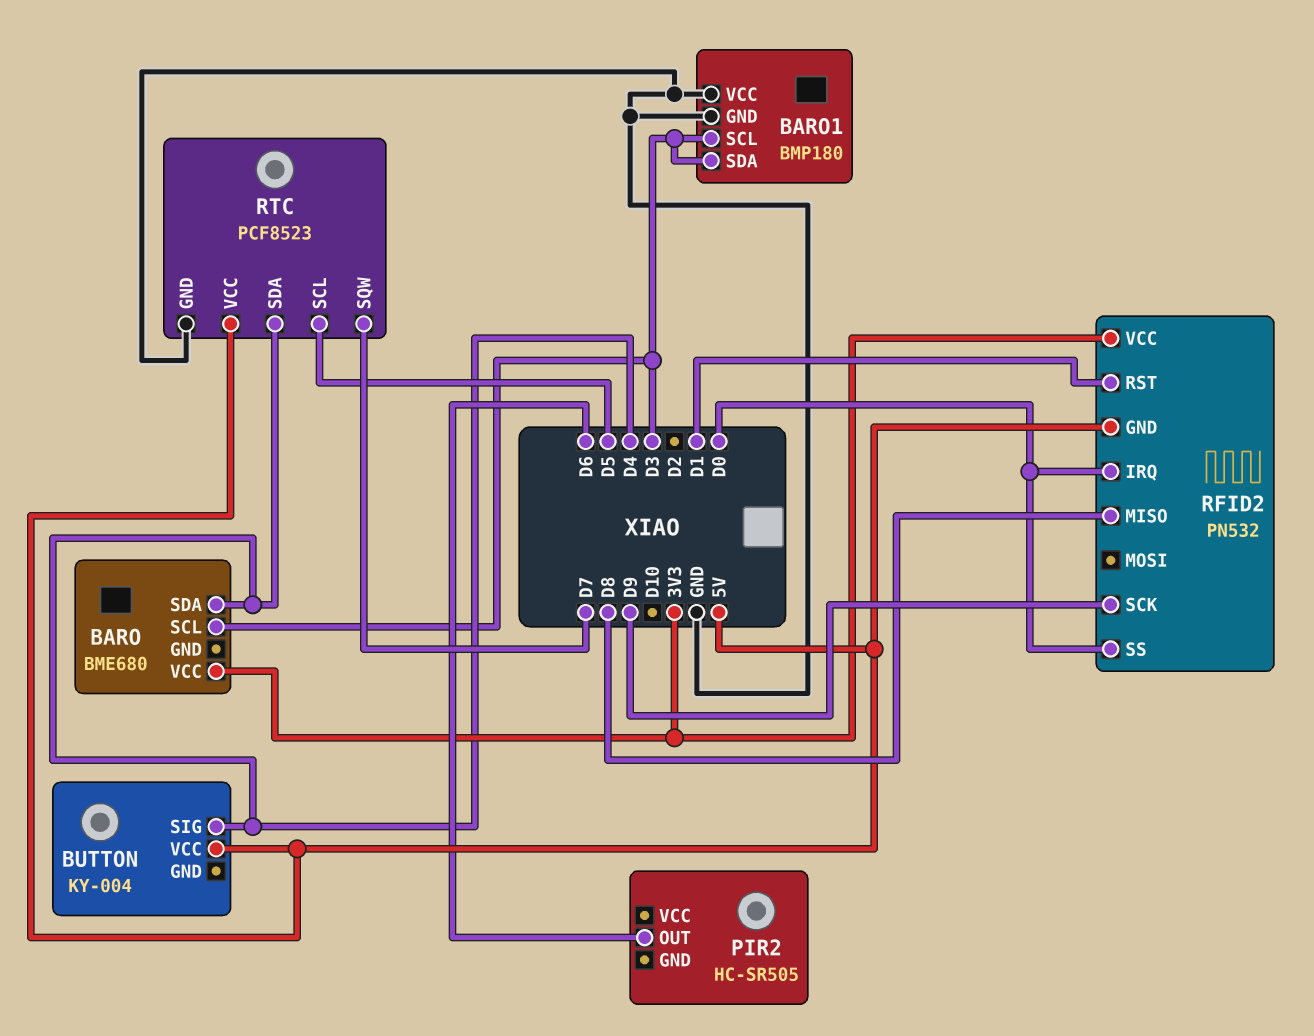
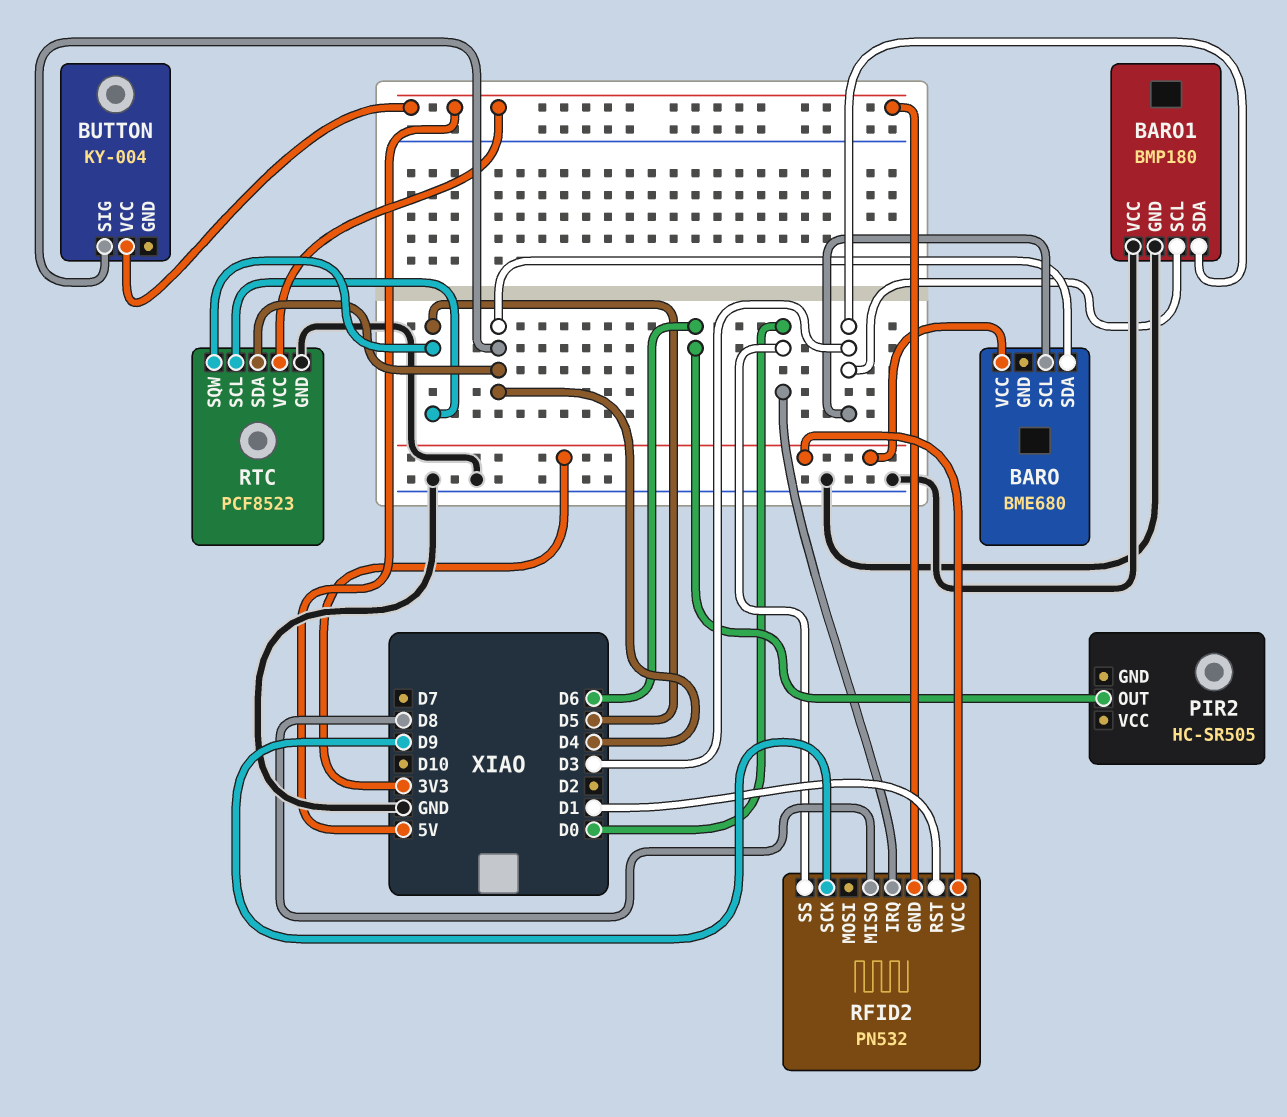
RTC pin SQW: D7 -> D5

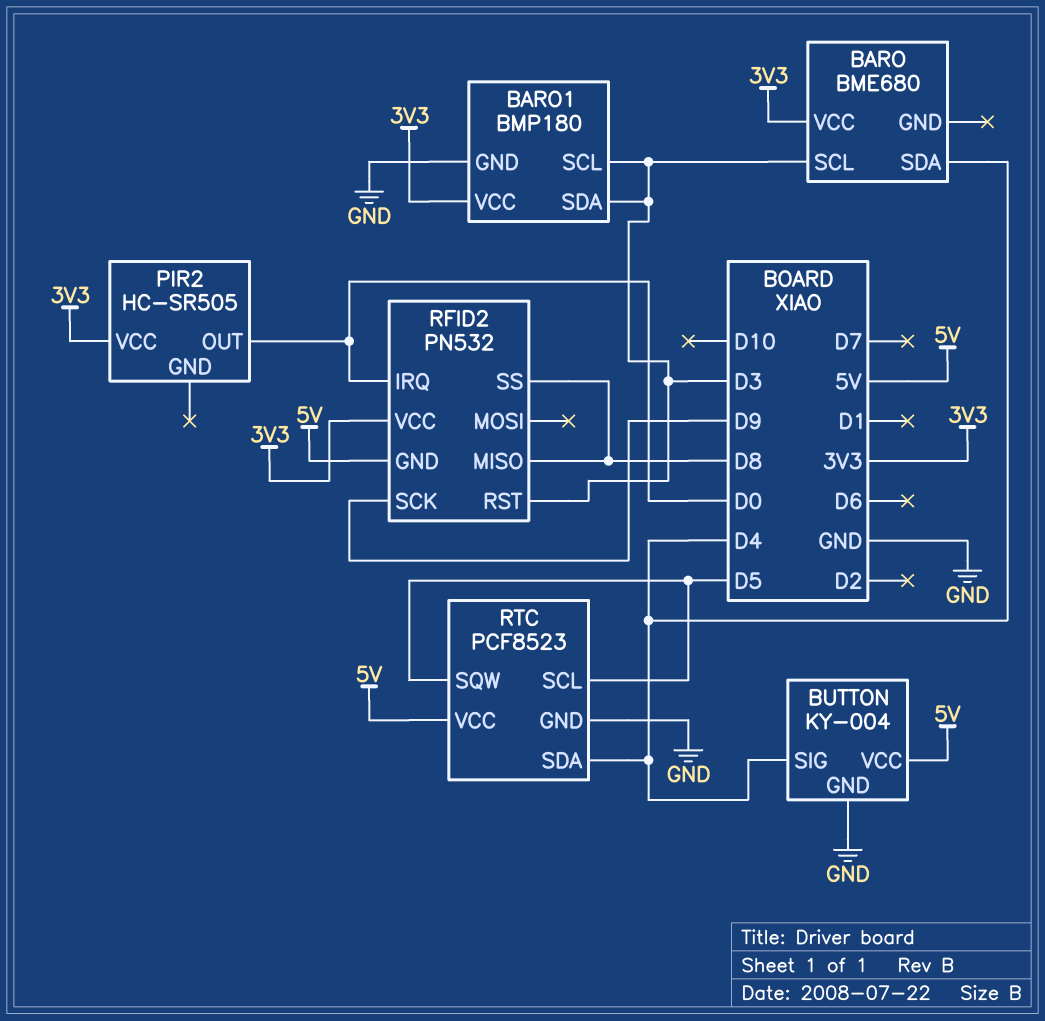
BARO1 pin VCC: GND -> 3V3
BUTTON pin GND: none -> GND
PIR2 pin OUT: D6 -> D0
PIR2 pin VCC: none -> 3V3
RFID2 pin RST: D1 -> D3
RFID2 pin SS: D0 -> D8

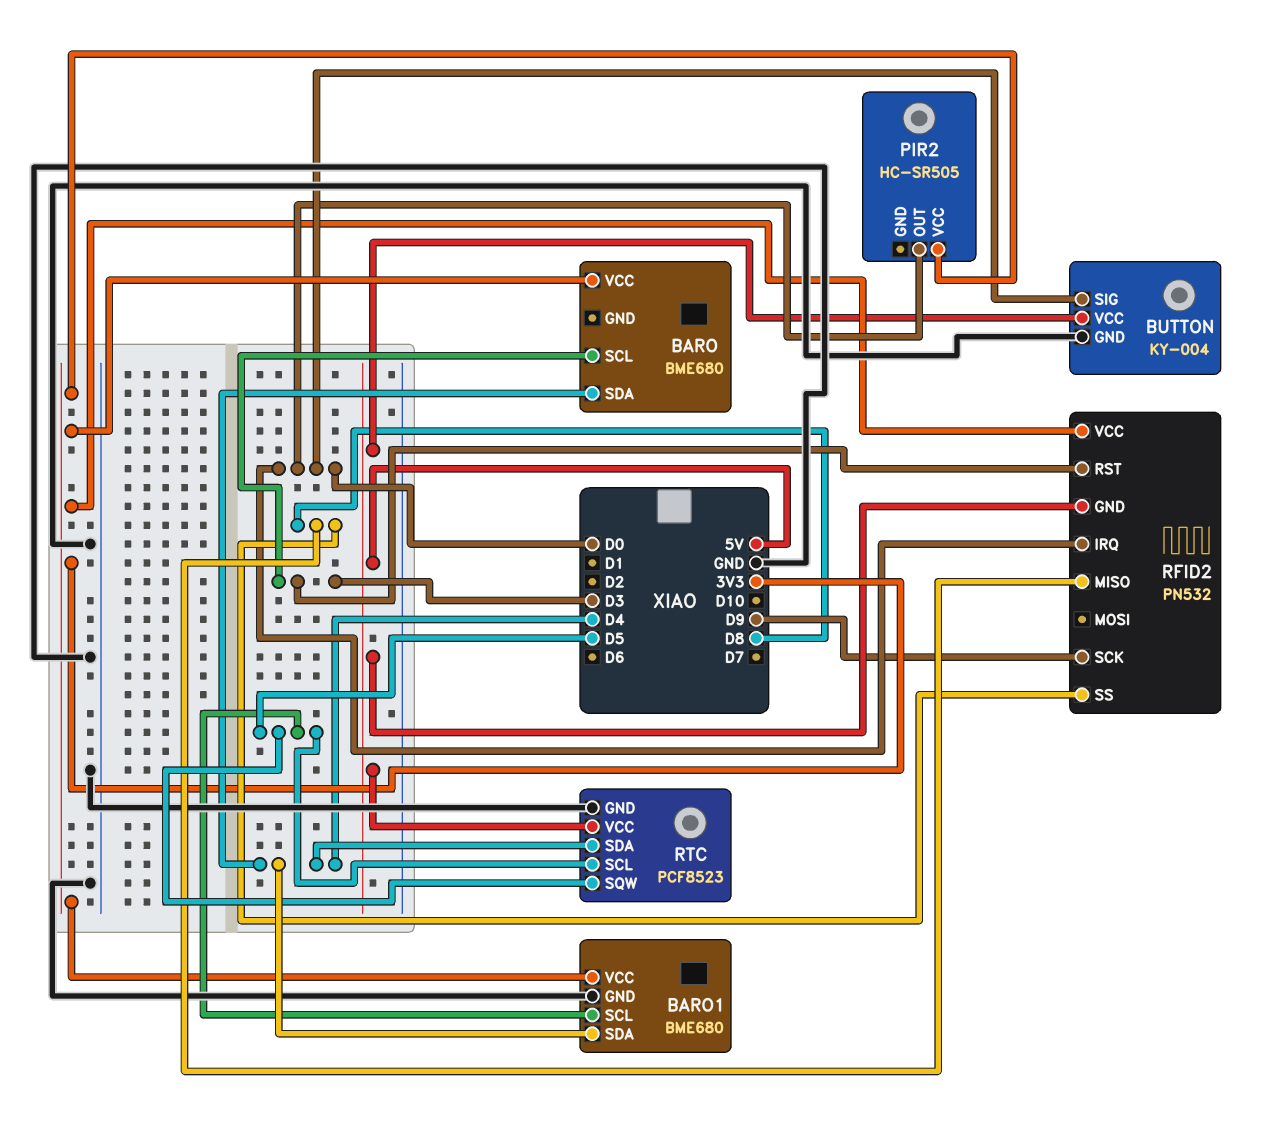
BARO1: BMP180 -> BME680
BARO1 pin SCL: D3 -> D5
BARO1 pin SDA: D3 -> D4
BUTTON pin SIG: D4 -> D0

